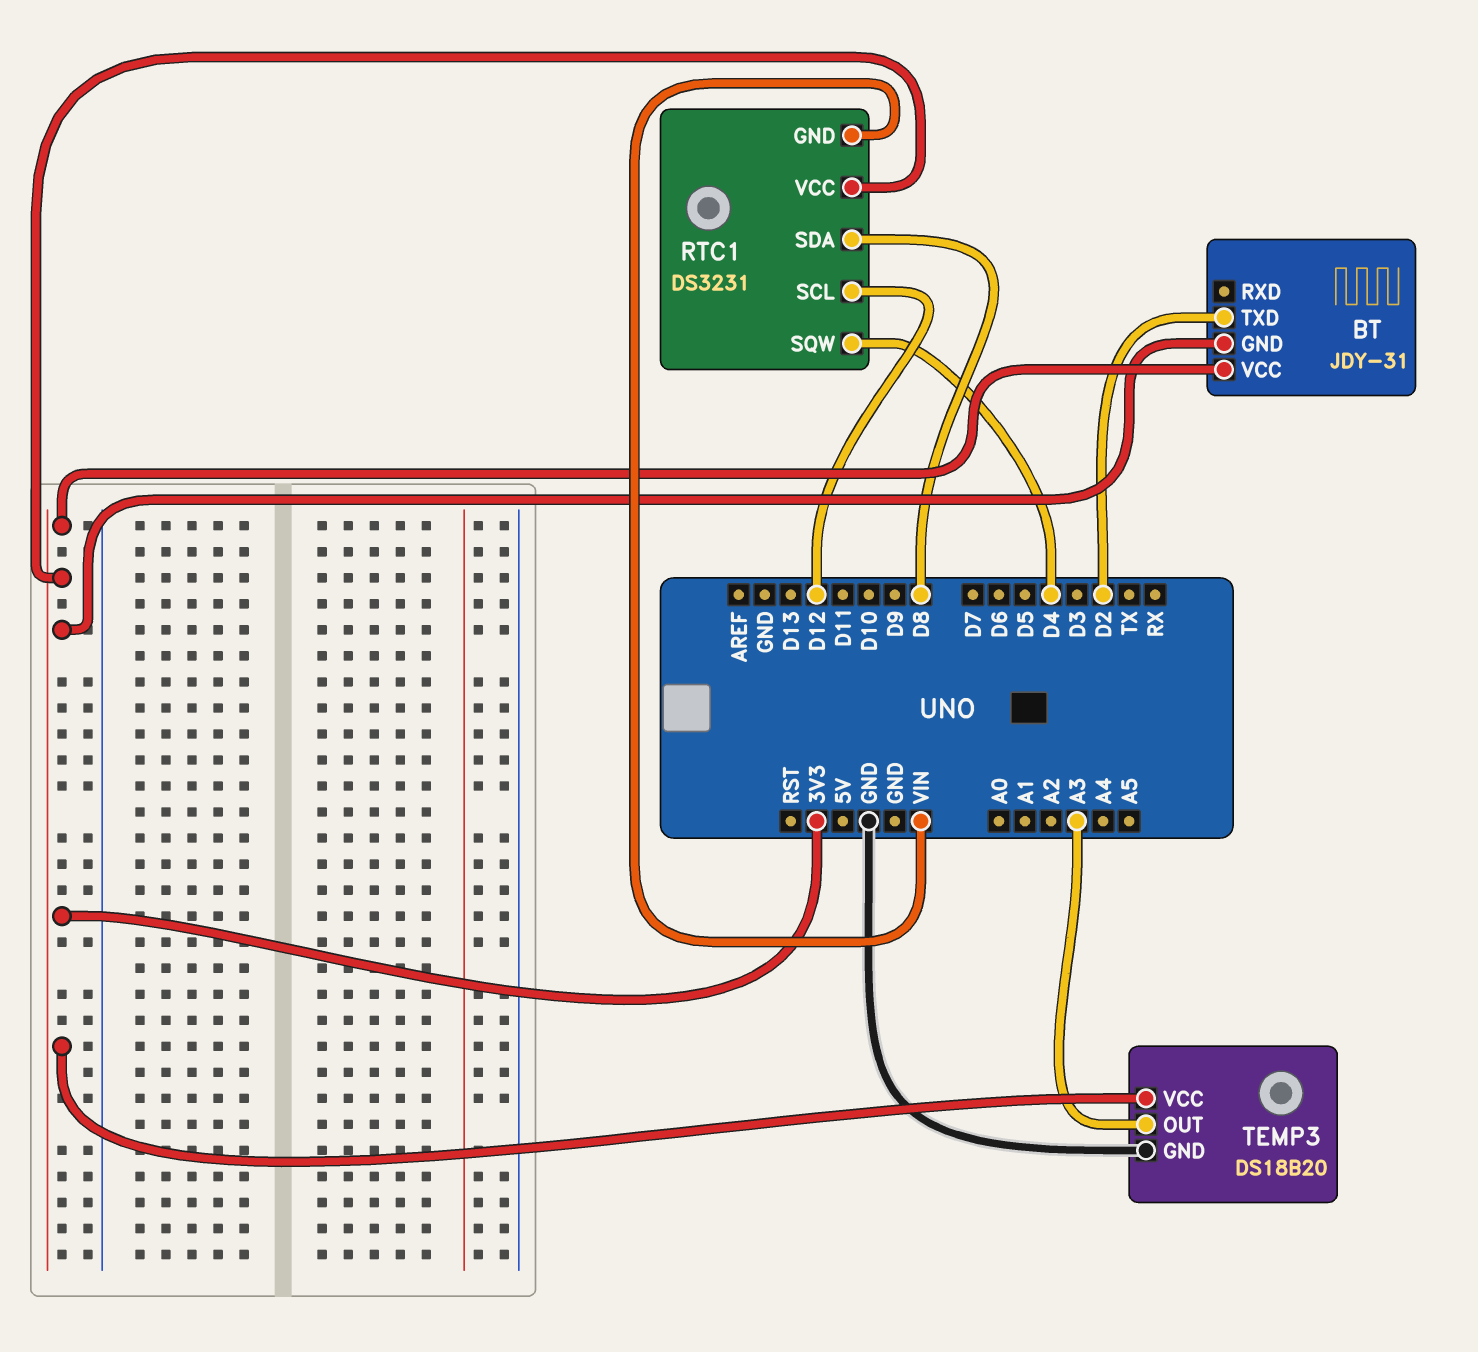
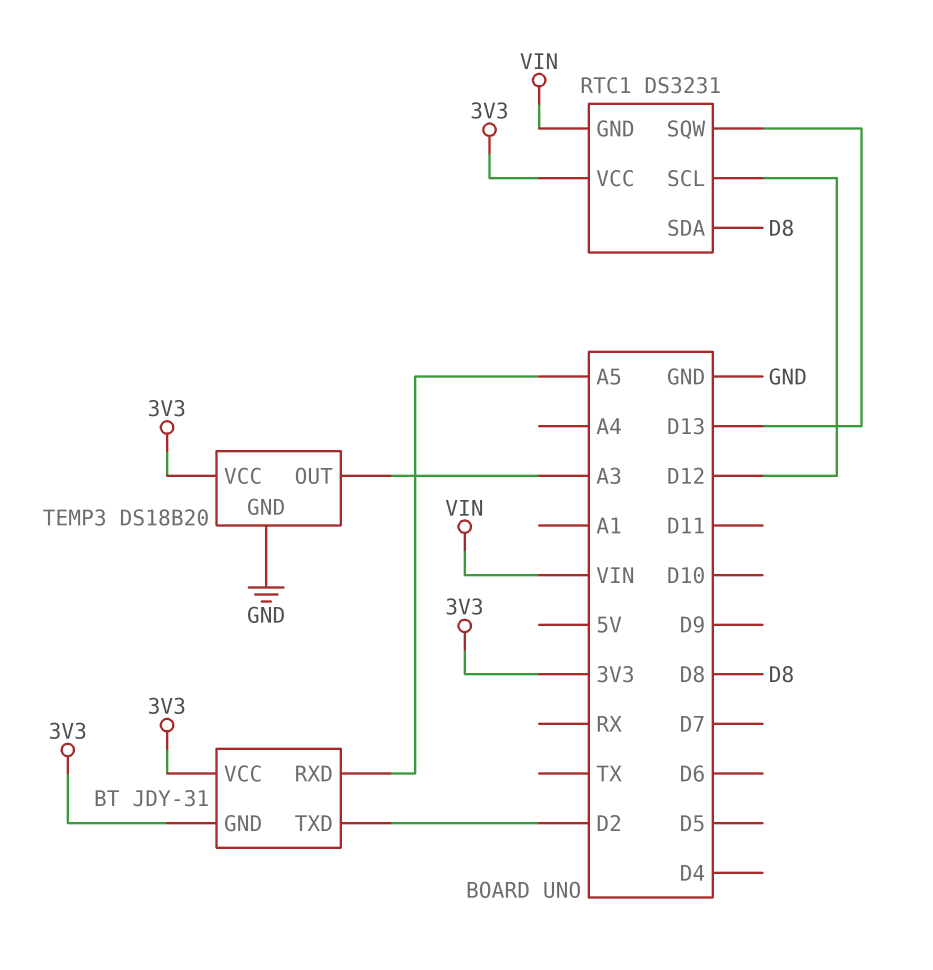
BT pin RXD: none -> A5
RTC1 pin SQW: D4 -> D13

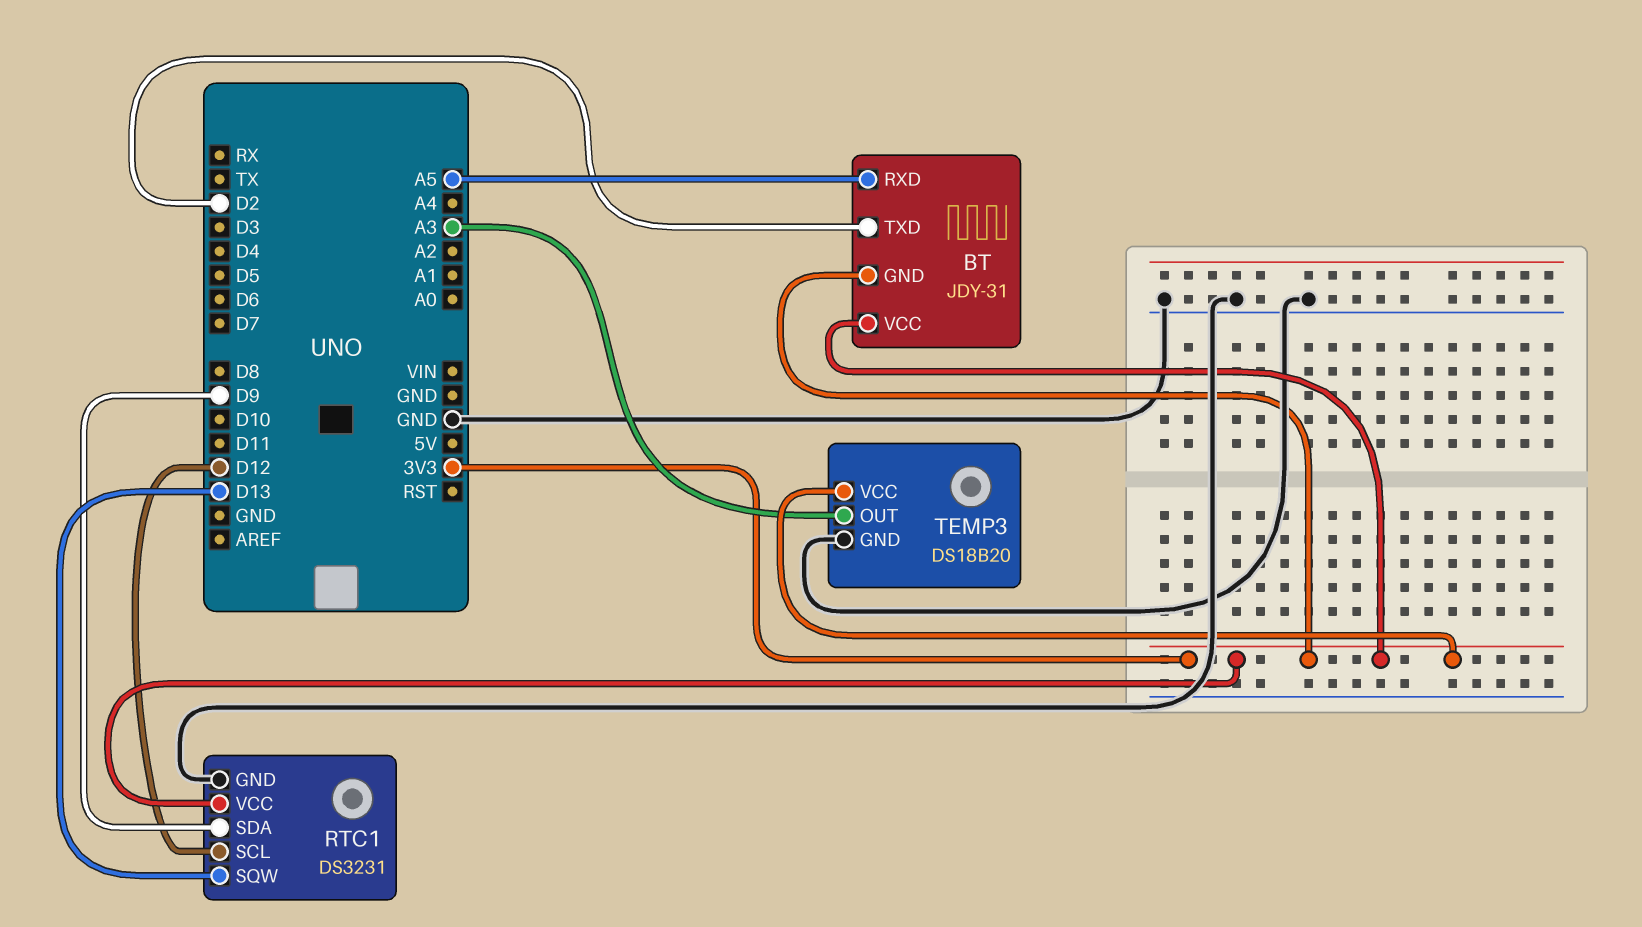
RTC1 pin GND: VIN -> GND
RTC1 pin SDA: D8 -> D9

